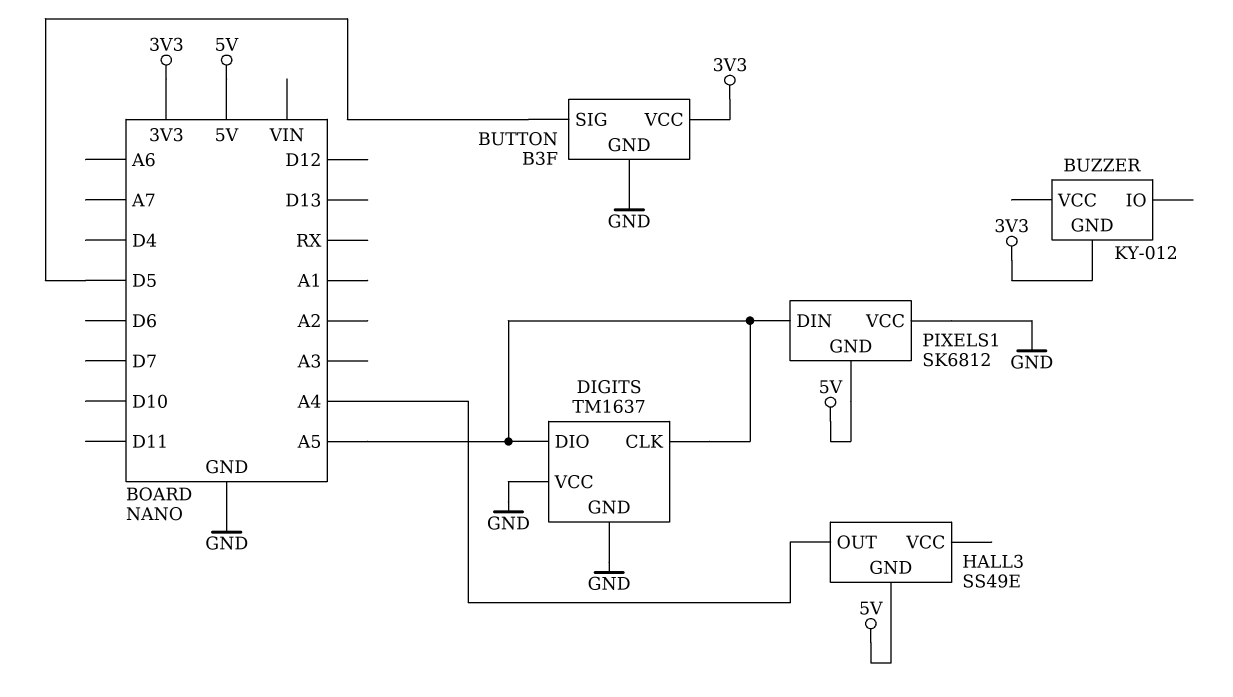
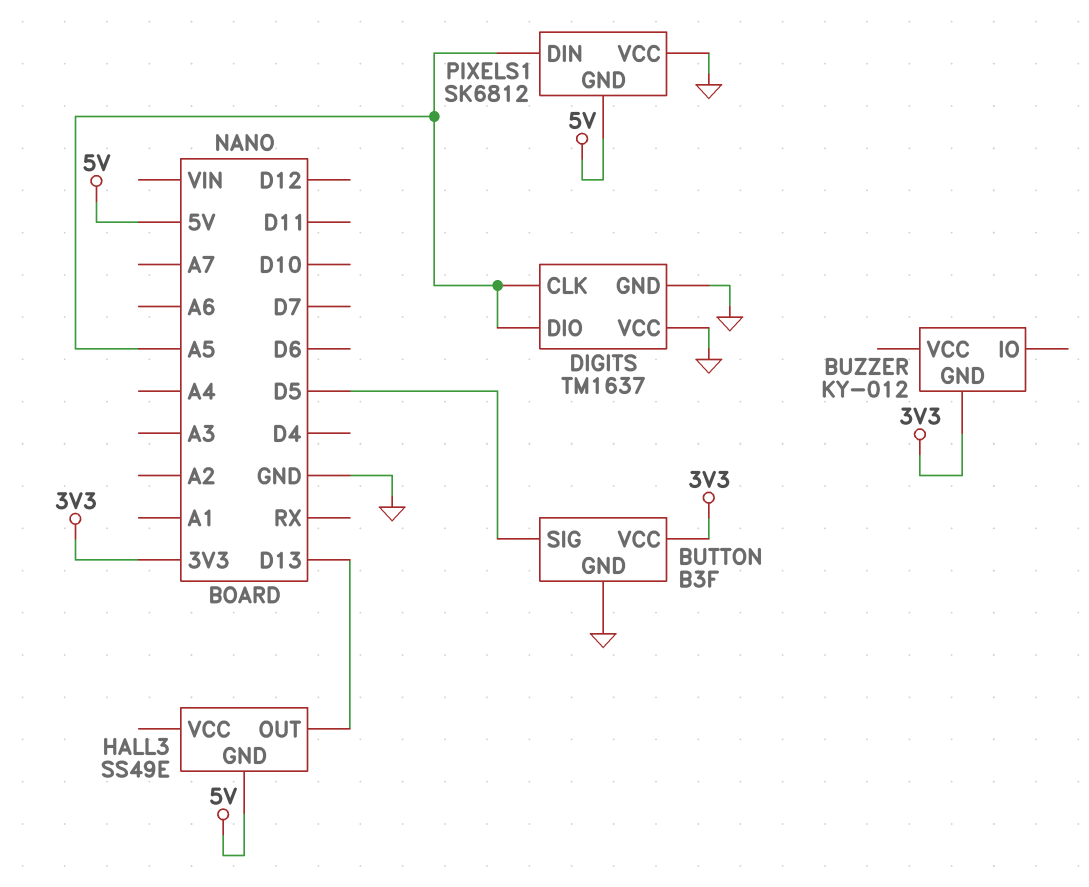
HALL3 pin OUT: A4 -> D13

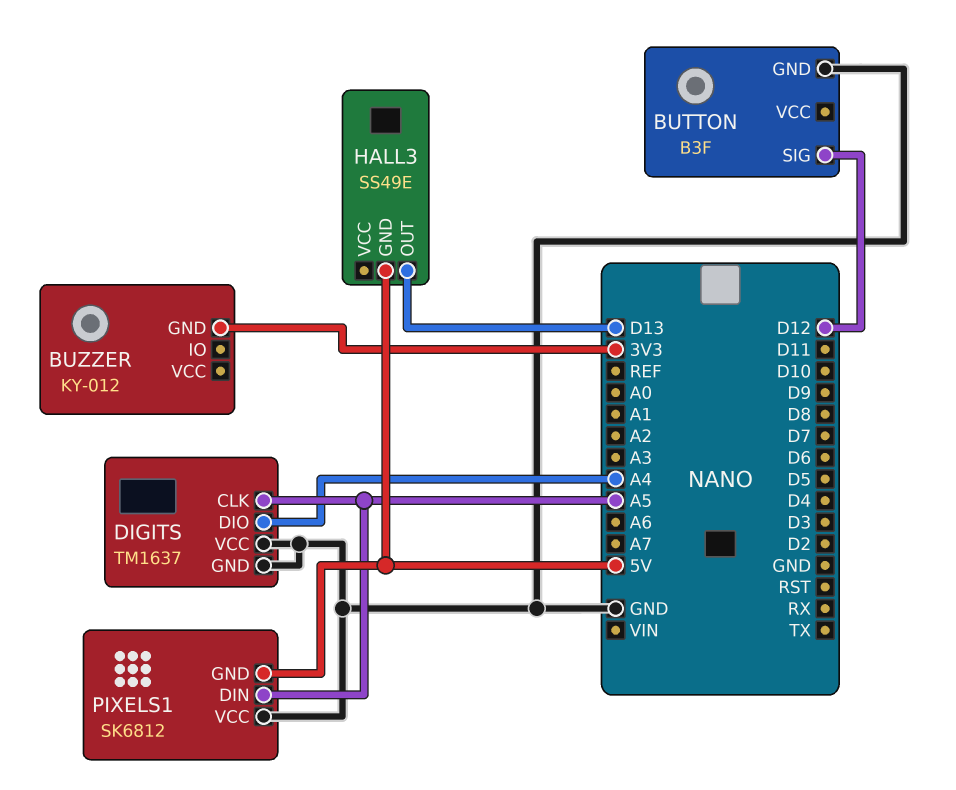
BUTTON pin SIG: D5 -> D12
BUTTON pin VCC: 3V3 -> none
DIGITS pin DIO: A5 -> A4

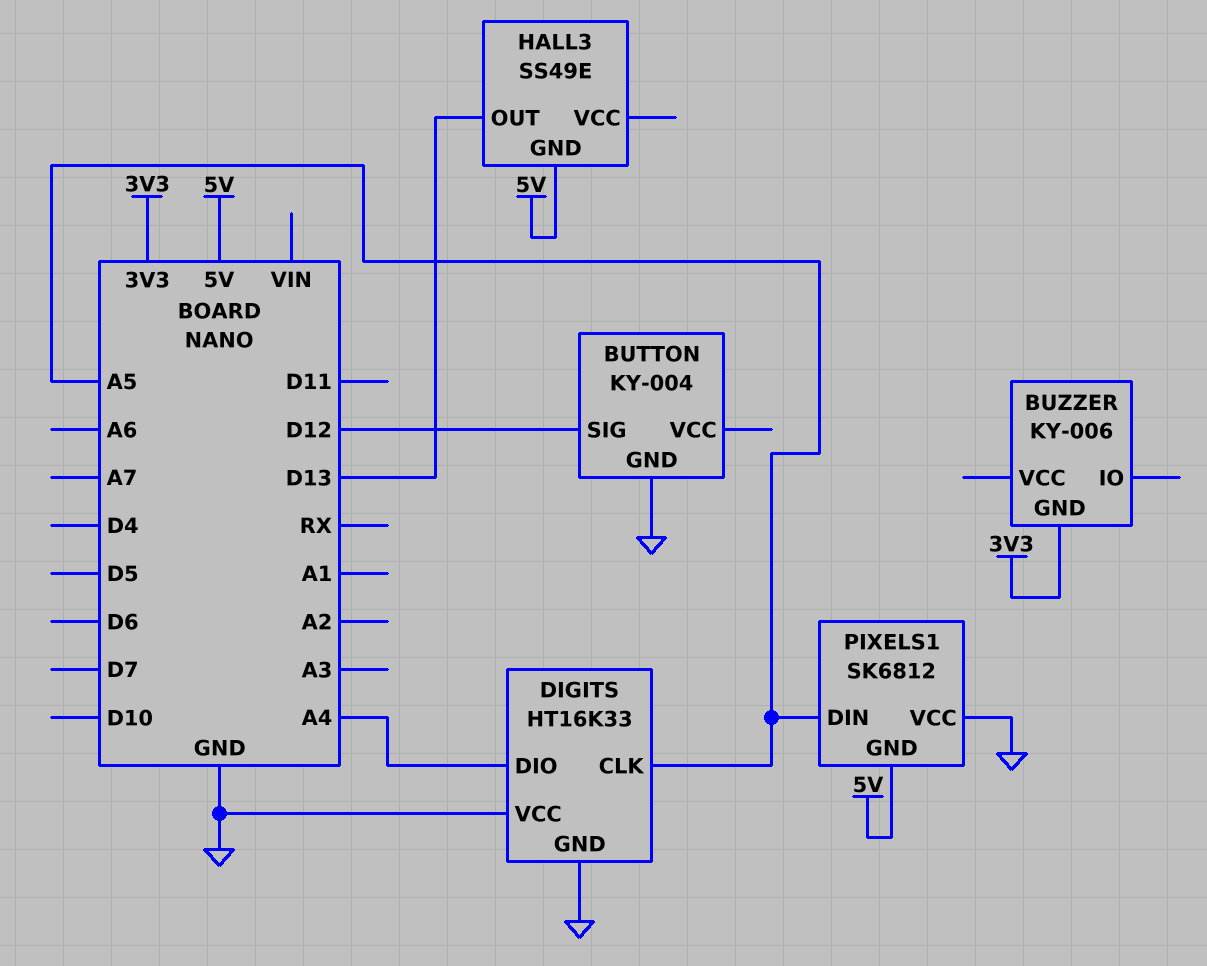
BUTTON: B3F -> KY-004
BUZZER: KY-012 -> KY-006
DIGITS: TM1637 -> HT16K33

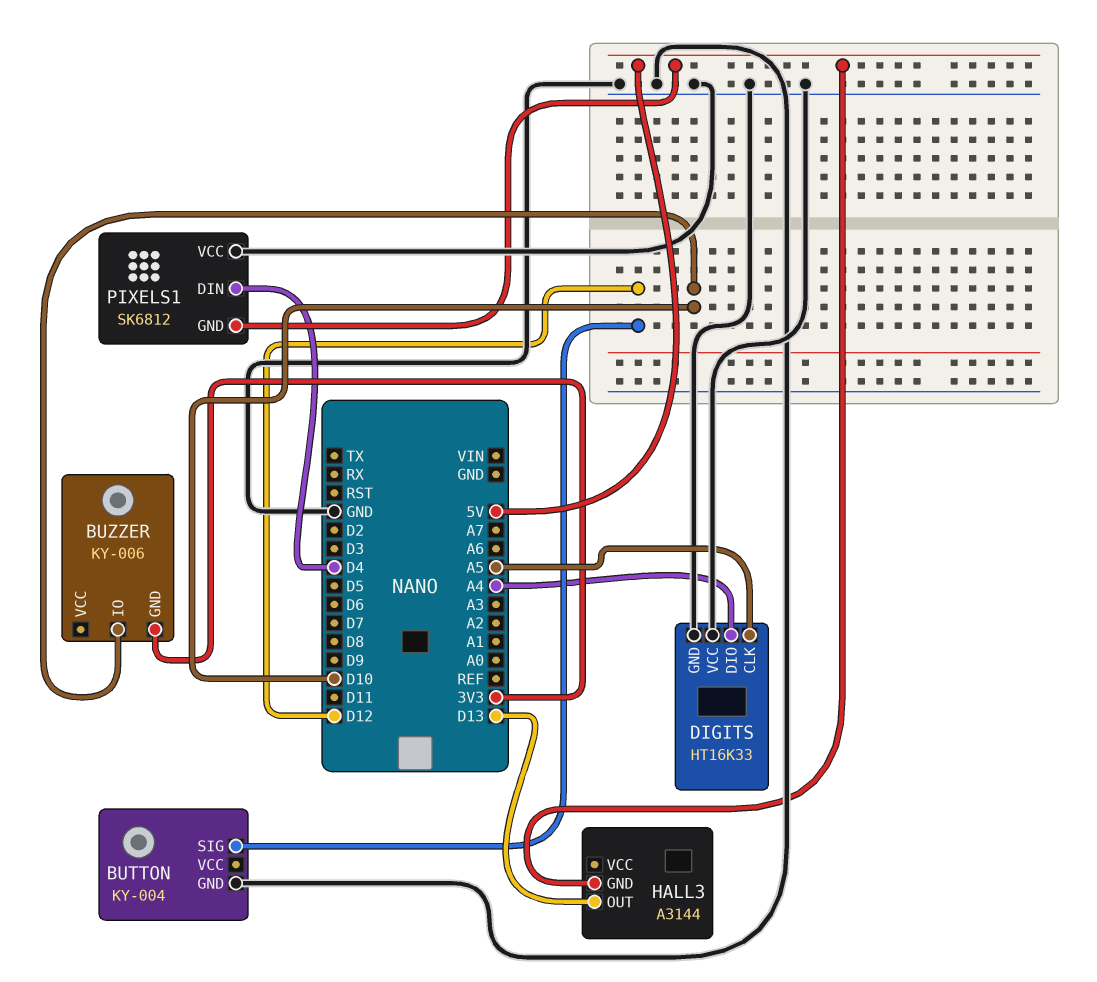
BUZZER pin IO: none -> D10
HALL3: SS49E -> A3144
PIXELS1 pin DIN: A5 -> D4

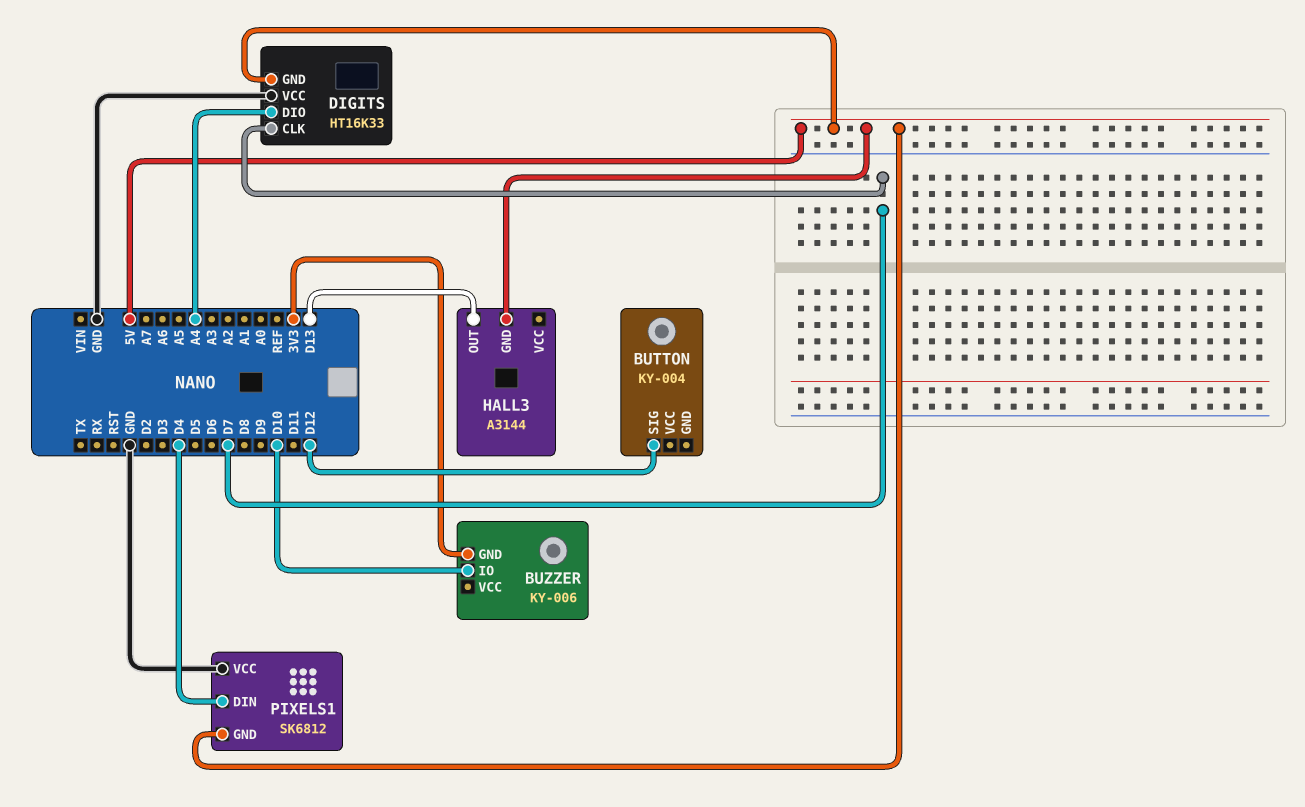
BUTTON pin GND: GND -> none
DIGITS pin CLK: A5 -> D7
DIGITS pin GND: GND -> 5V

